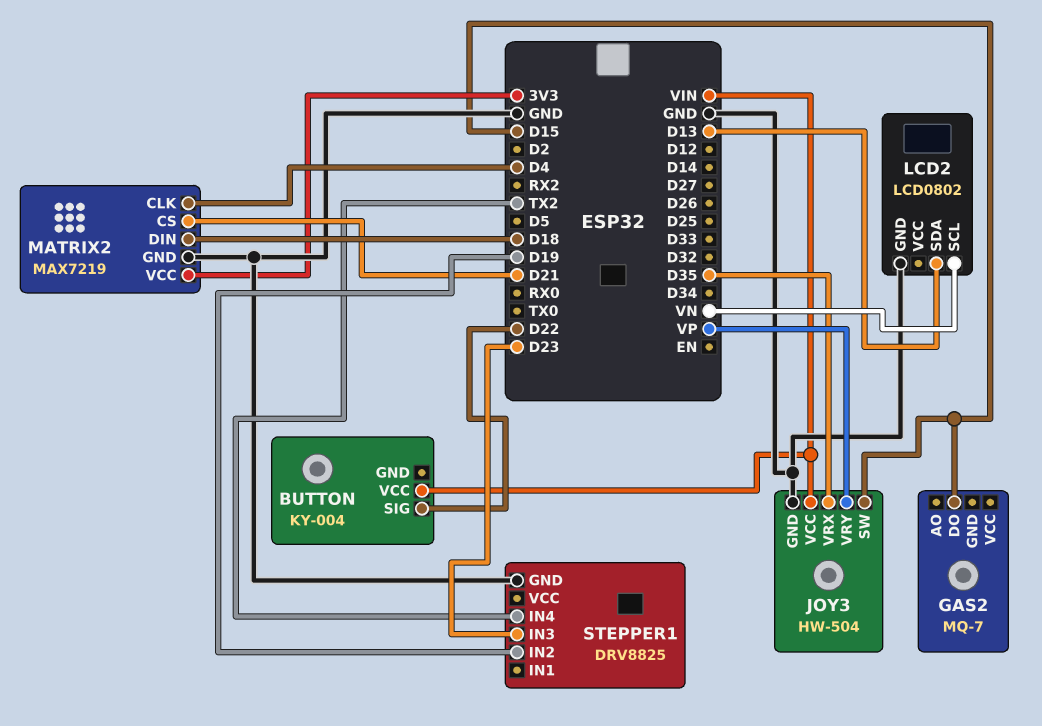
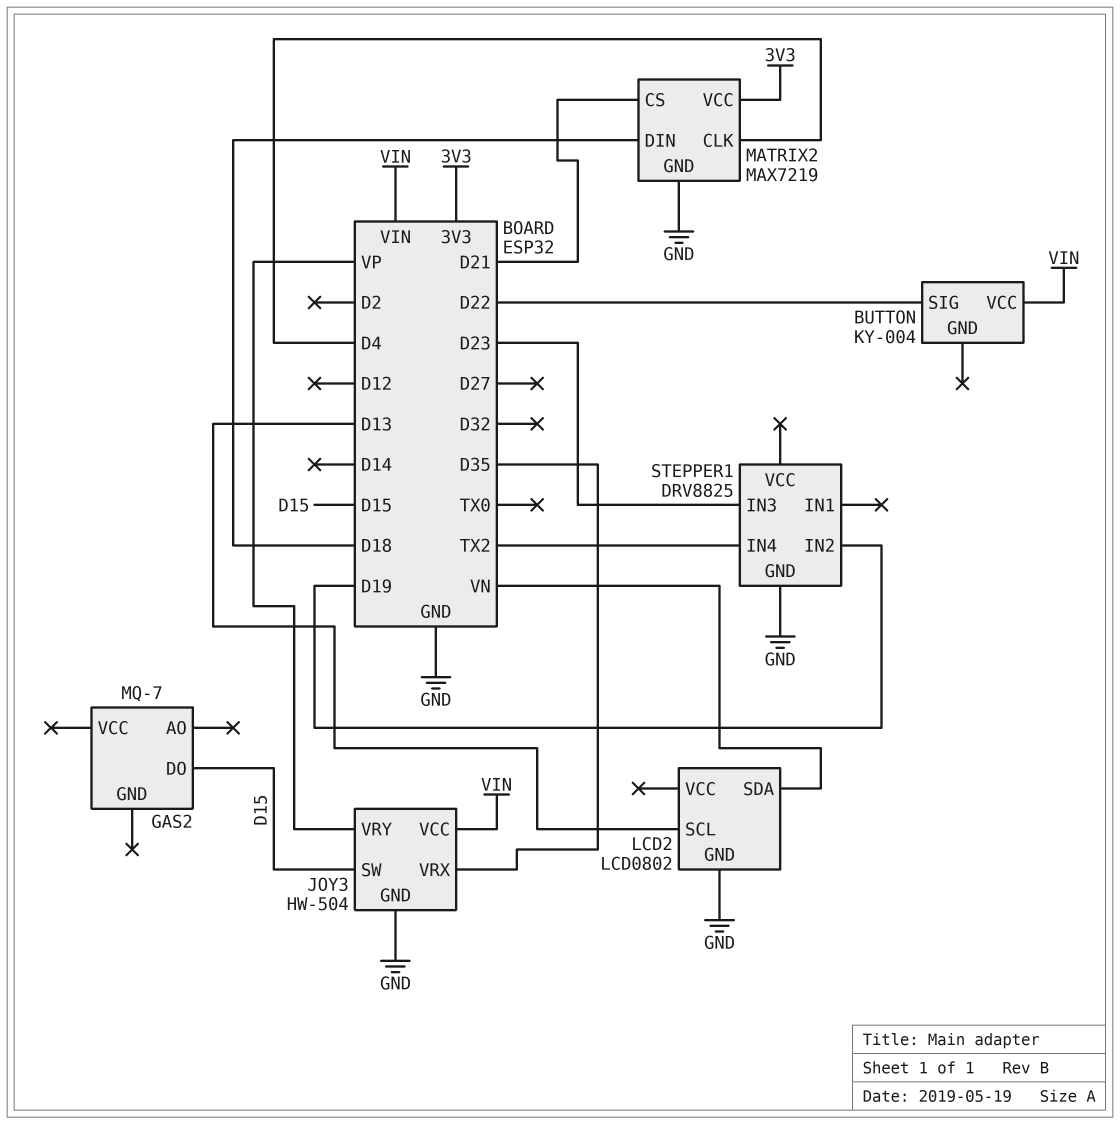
LCD2 pin SCL: VN -> D13
LCD2 pin SDA: D13 -> VN

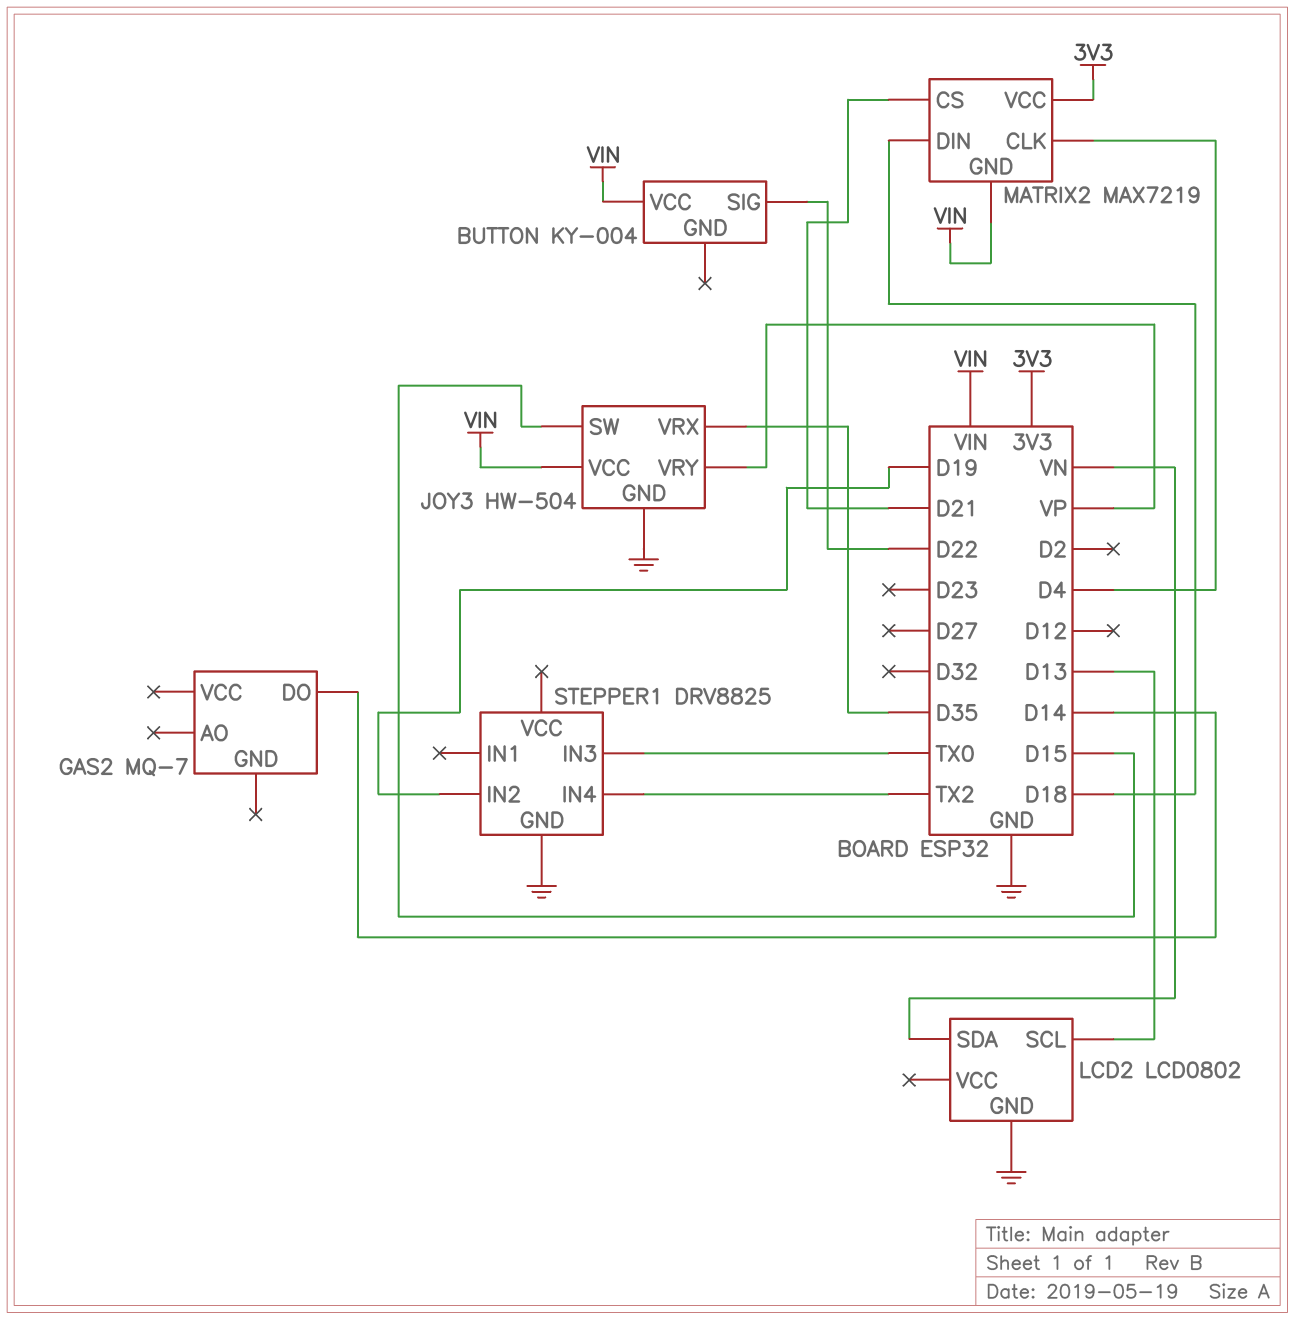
GAS2 pin DO: D15 -> D14
MATRIX2 pin GND: GND -> VIN
STEPPER1 pin IN3: D23 -> TX0

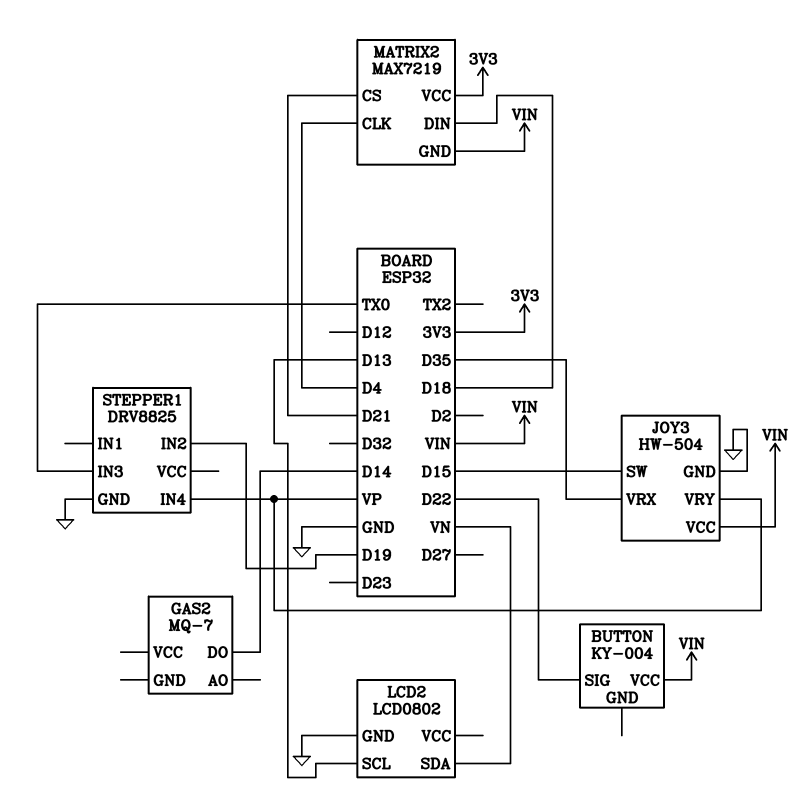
STEPPER1 pin IN4: TX2 -> VP

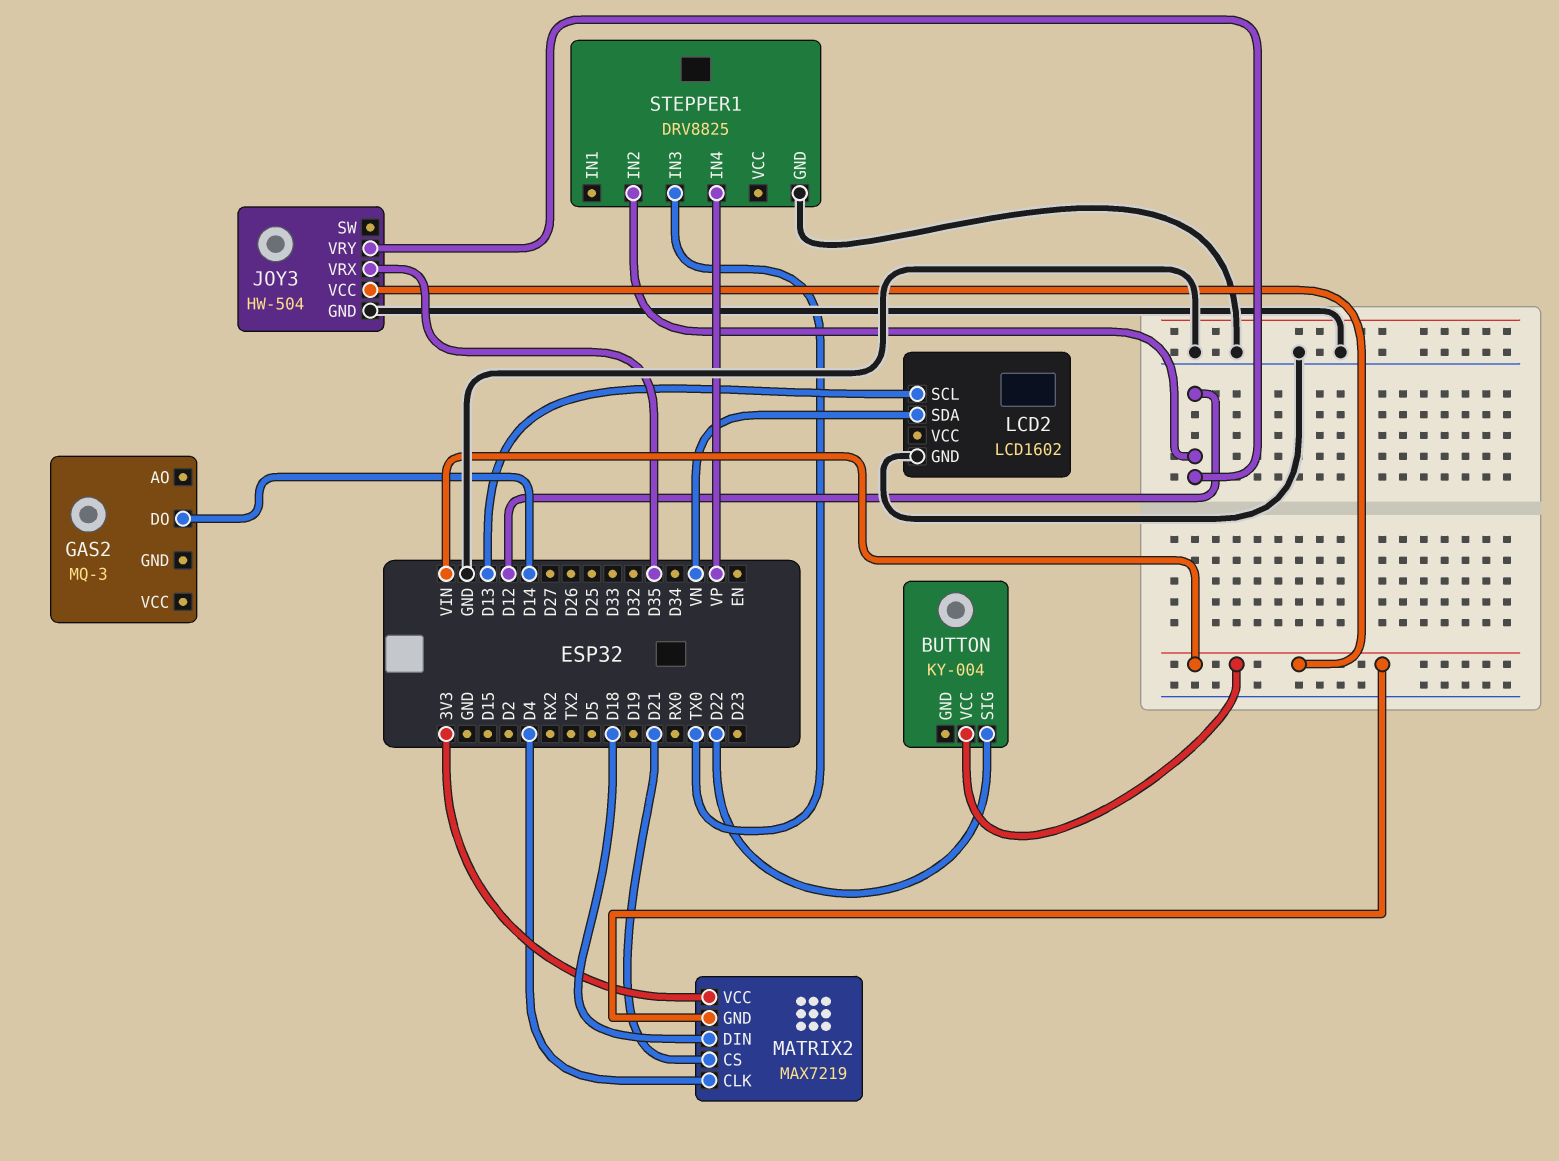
GAS2: MQ-7 -> MQ-3
JOY3 pin SW: D15 -> none
JOY3 pin VRY: VP -> D12
LCD2: LCD0802 -> LCD1602
STEPPER1 pin IN2: D19 -> D12

